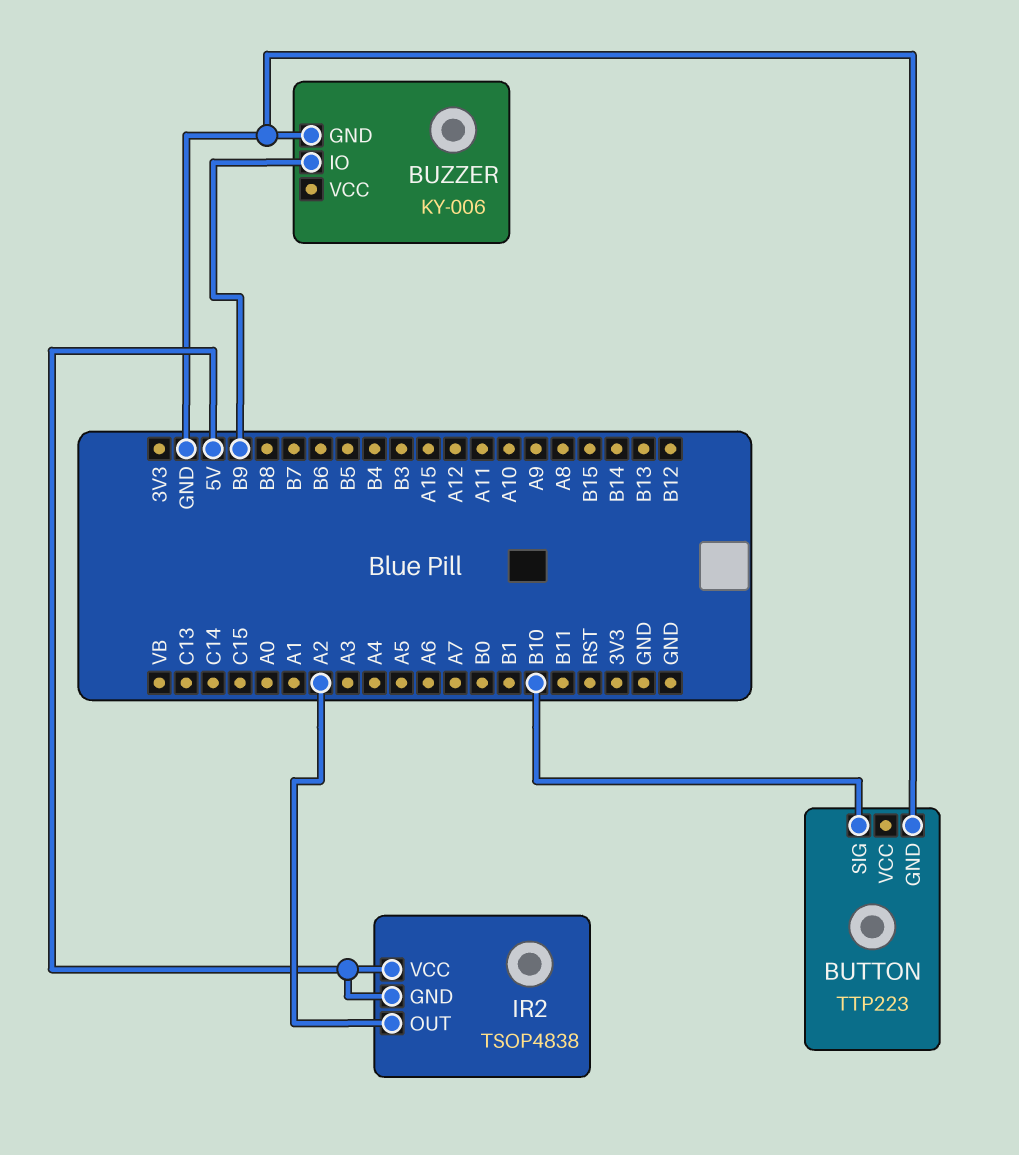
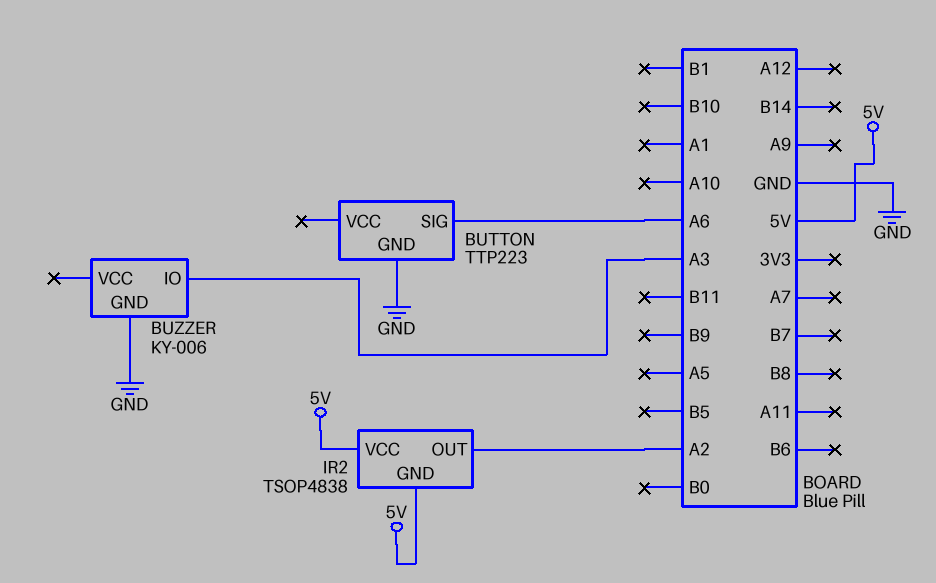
BUTTON pin SIG: B10 -> A6
BUZZER pin IO: B9 -> A3

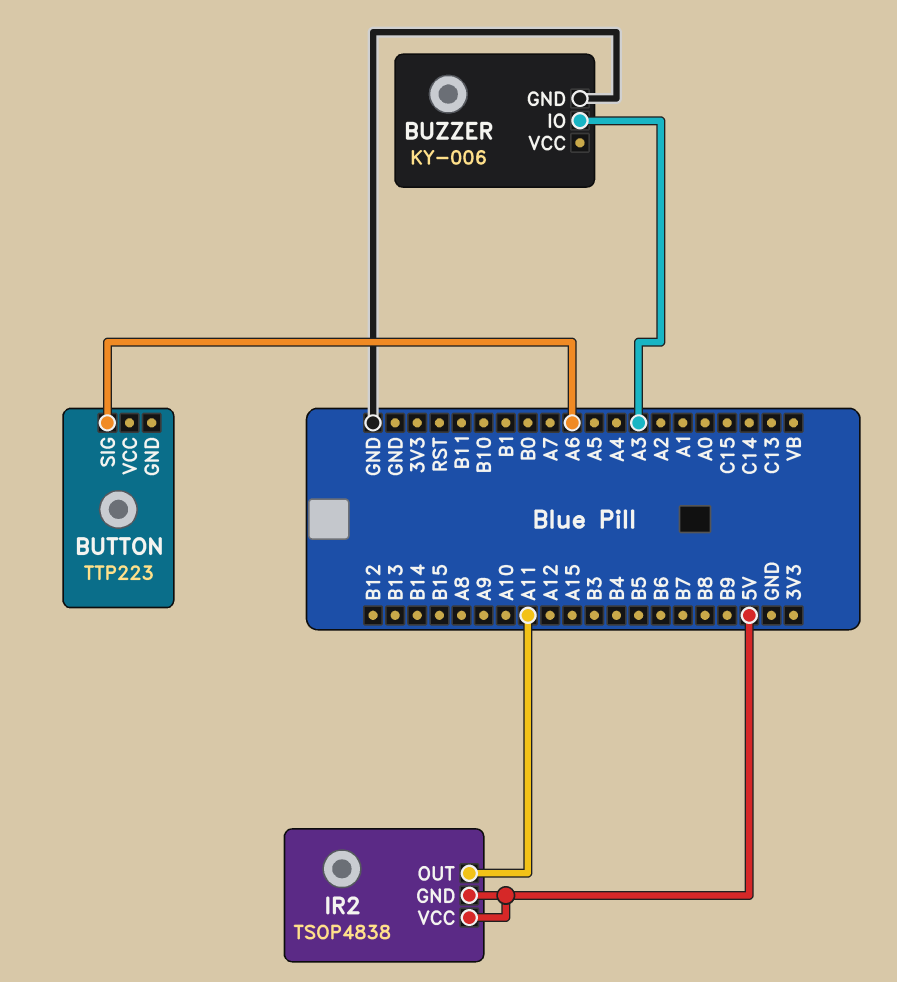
BUTTON pin GND: GND -> none
IR2 pin OUT: A2 -> A11

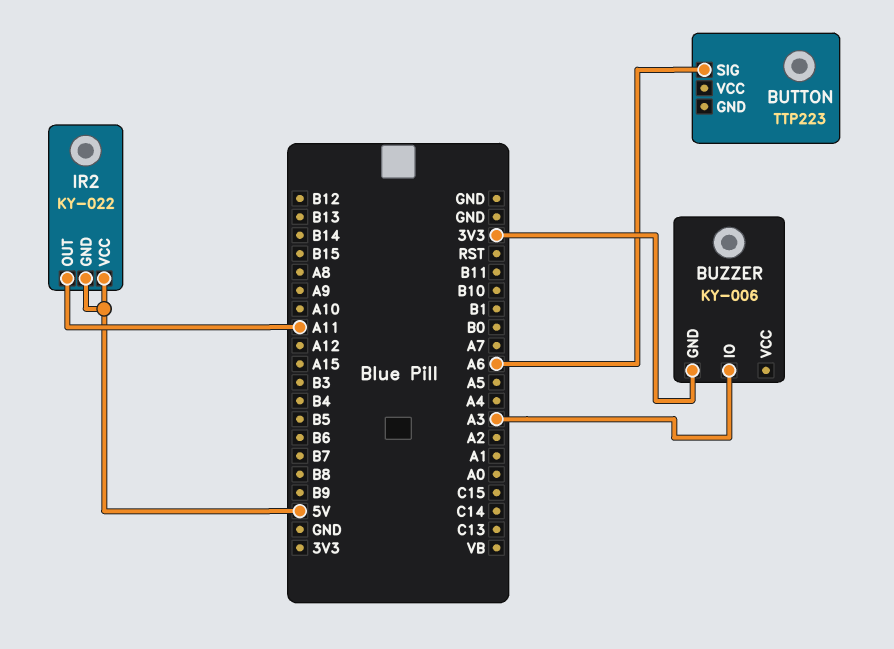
BUZZER pin GND: GND -> 3V3
IR2: TSOP4838 -> KY-022

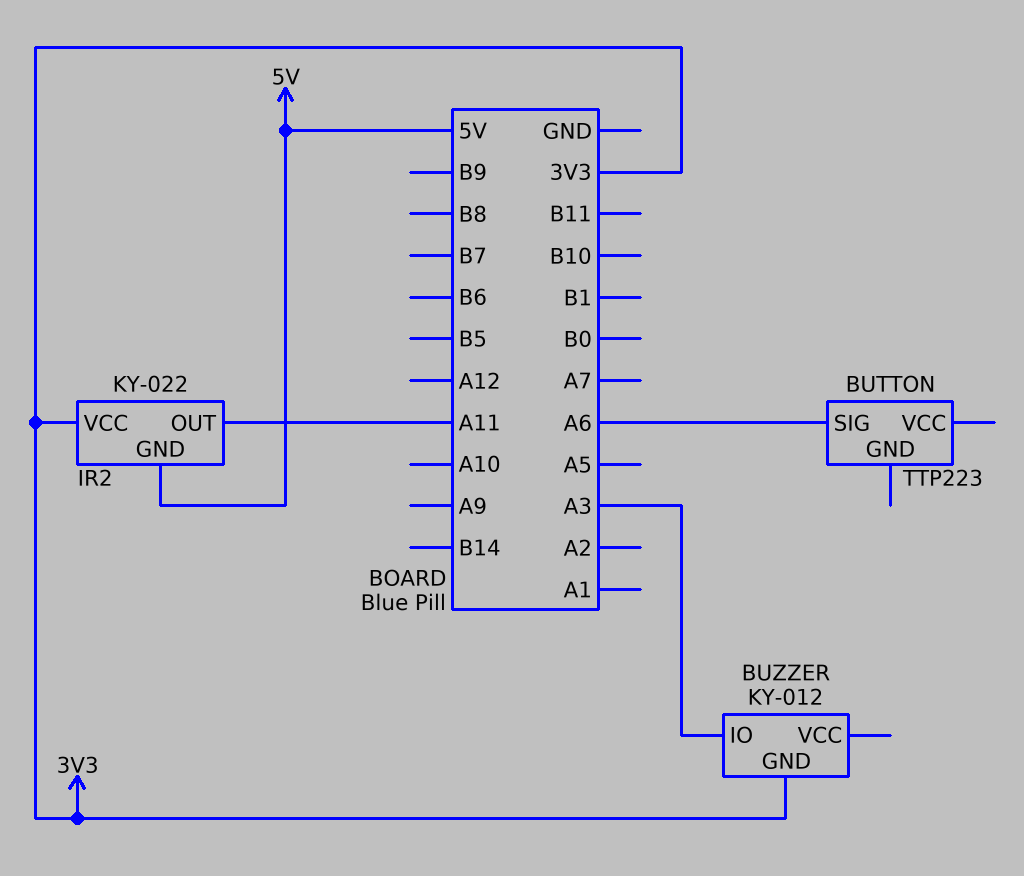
BUZZER: KY-006 -> KY-012
IR2 pin VCC: 5V -> 3V3

